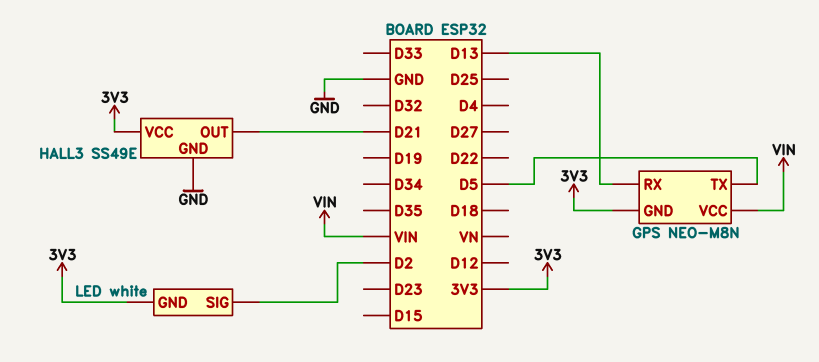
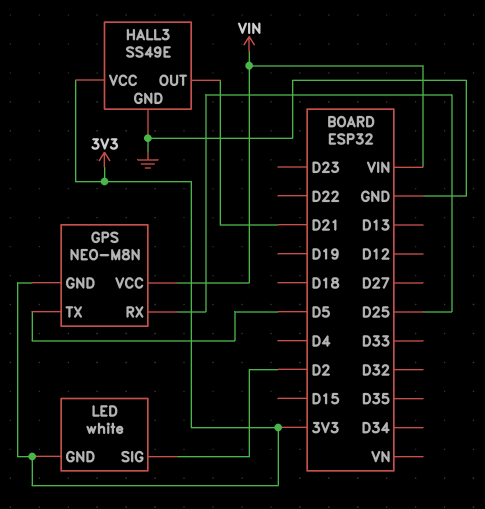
GPS pin RX: D13 -> D25

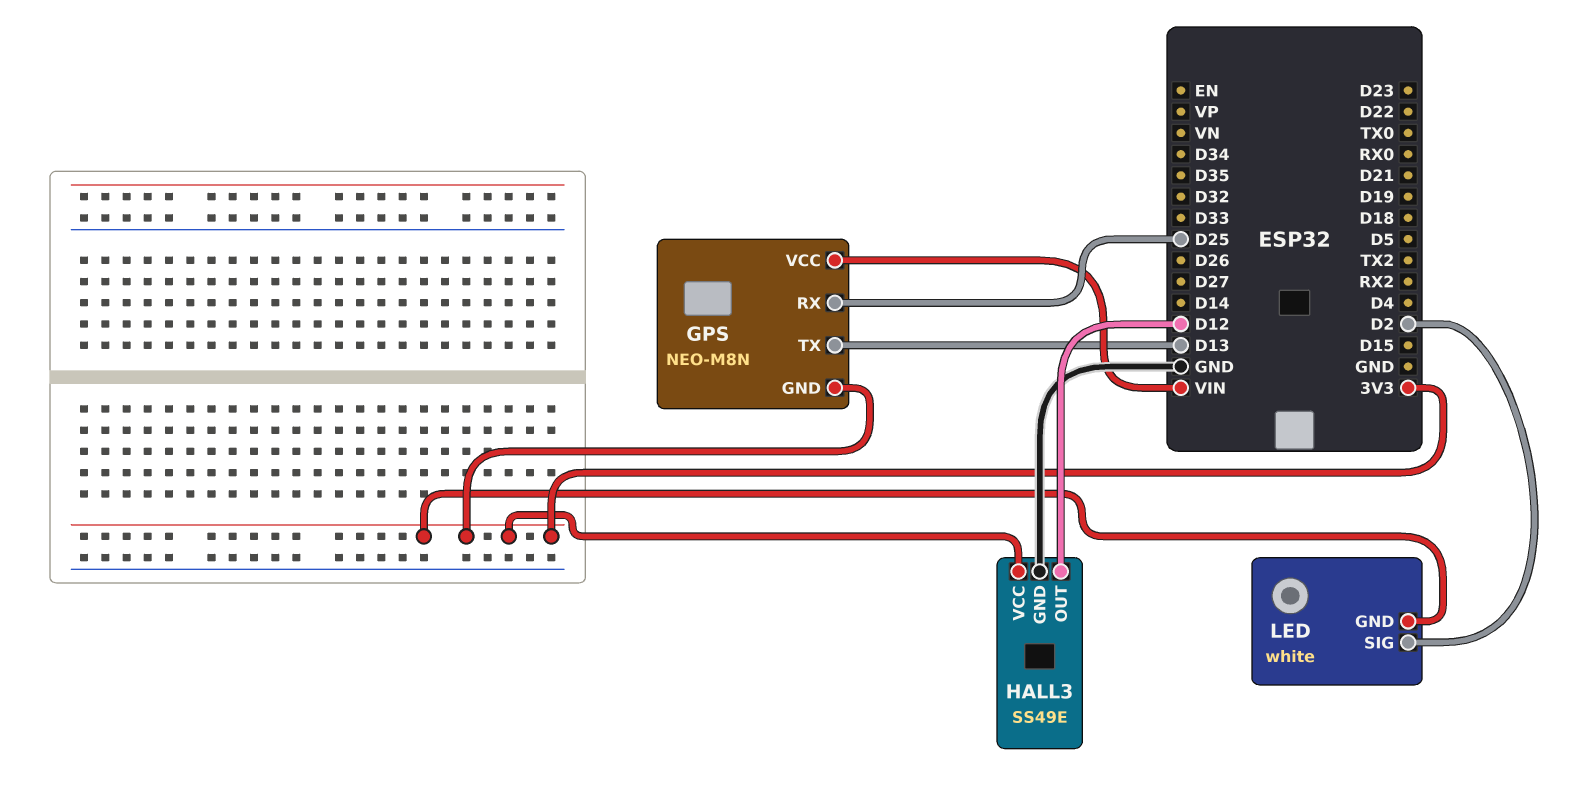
GPS pin TX: D5 -> D13
HALL3 pin OUT: D21 -> D12

